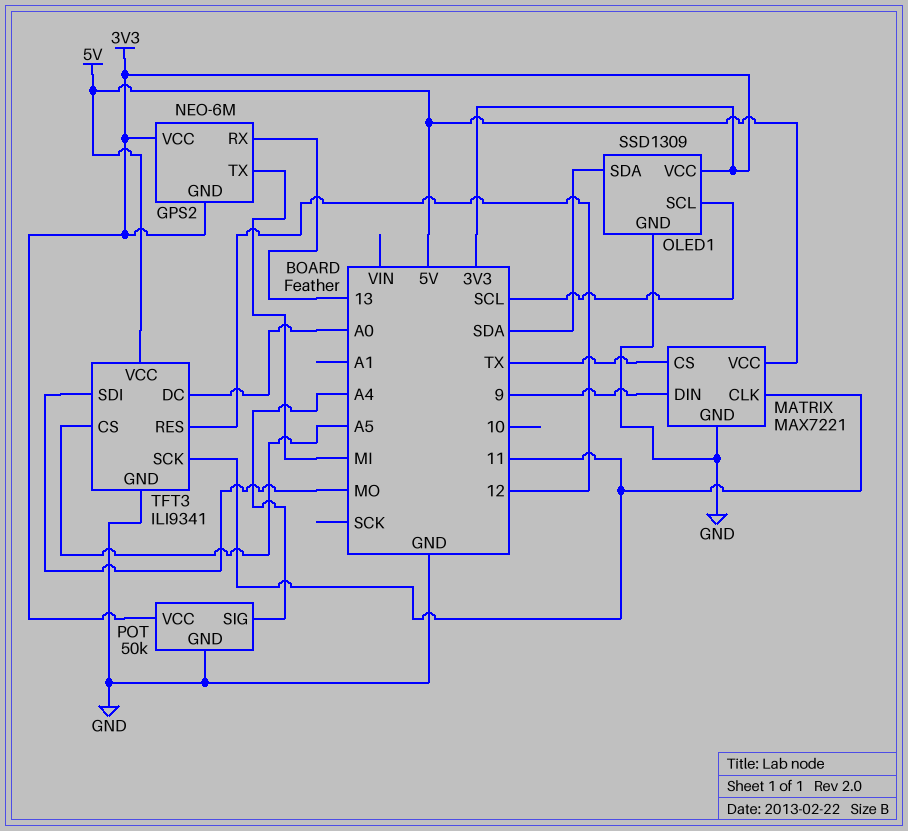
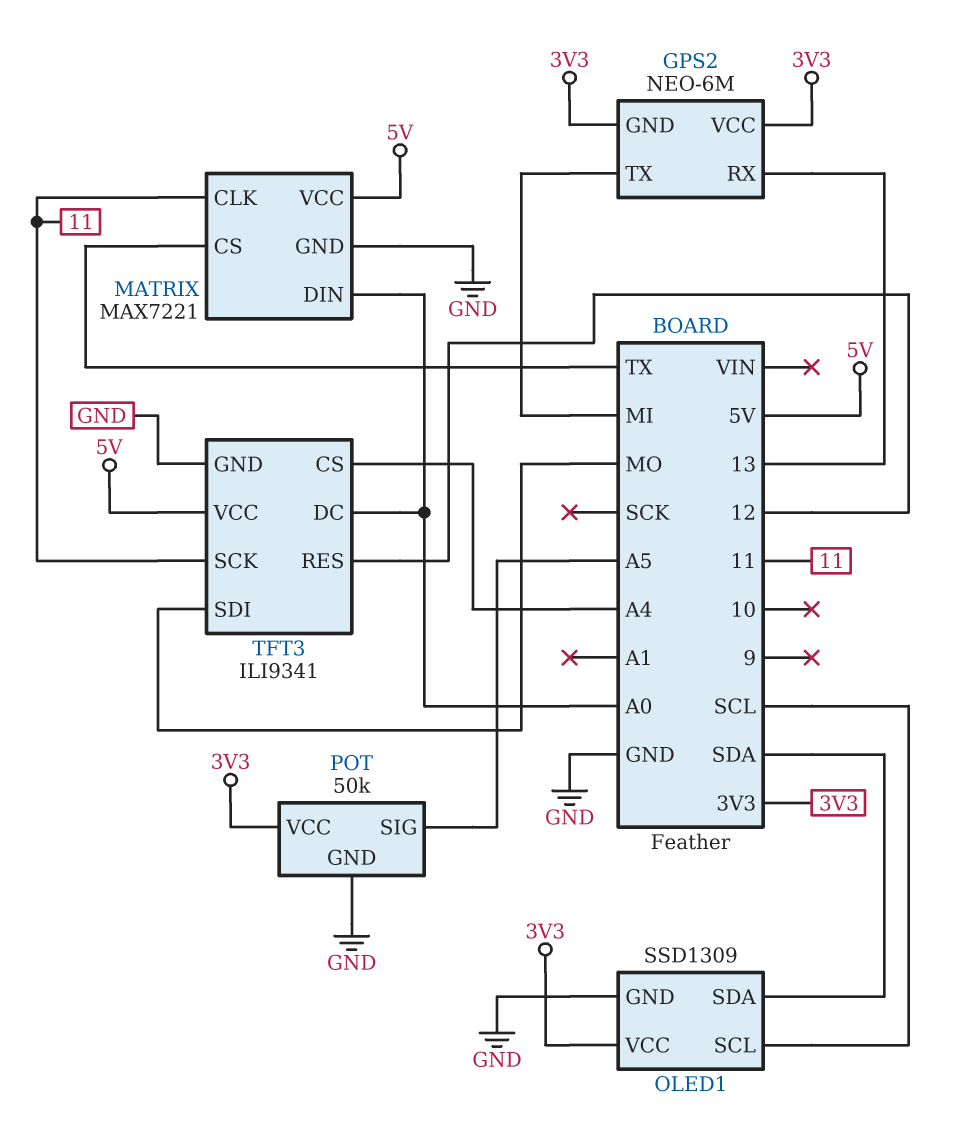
MATRIX pin DIN: 9 -> A0
POT pin SIG: A4 -> A5
TFT3 pin CS: A5 -> A4

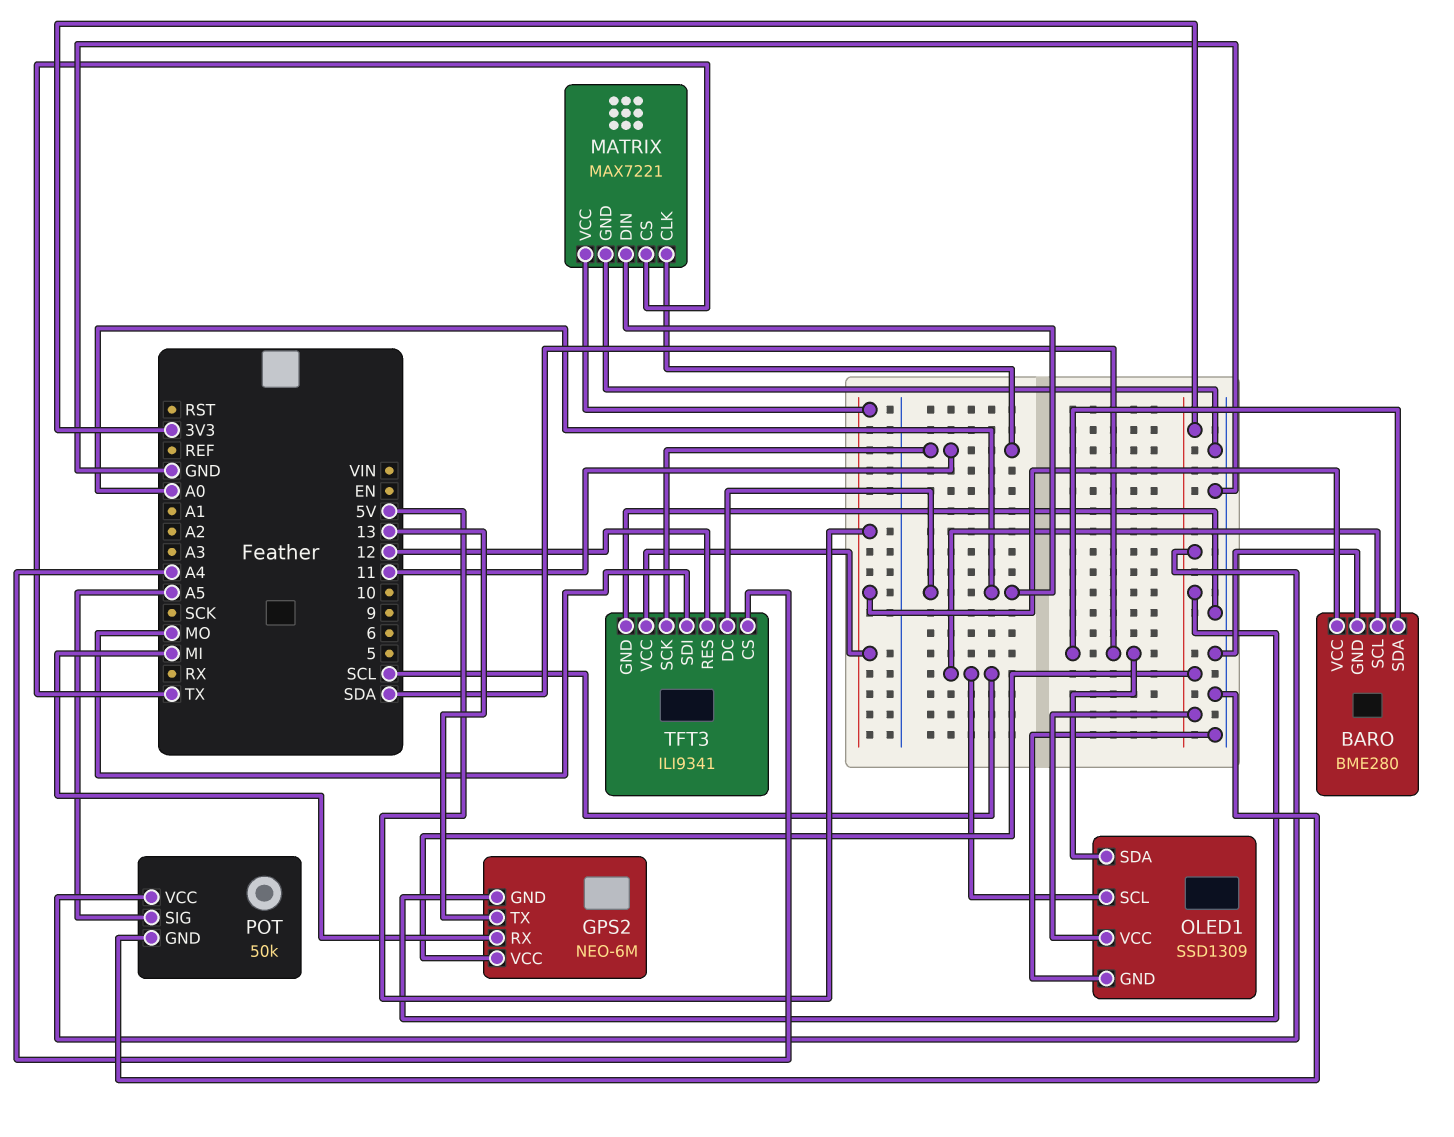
BARO: none -> BME280
BARO pin GND: none -> GND
BARO pin SCL: none -> SCL
BARO pin SDA: none -> SDA
BARO pin VCC: none -> 5V
GPS2 pin RX: 13 -> MI
GPS2 pin TX: MI -> 13

